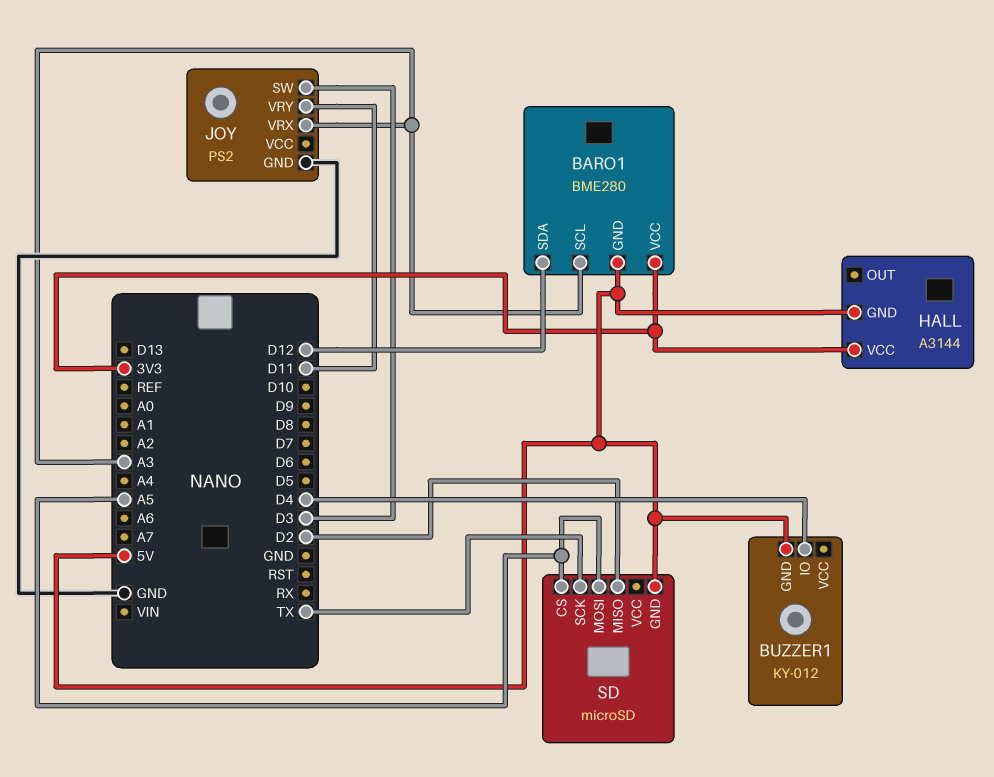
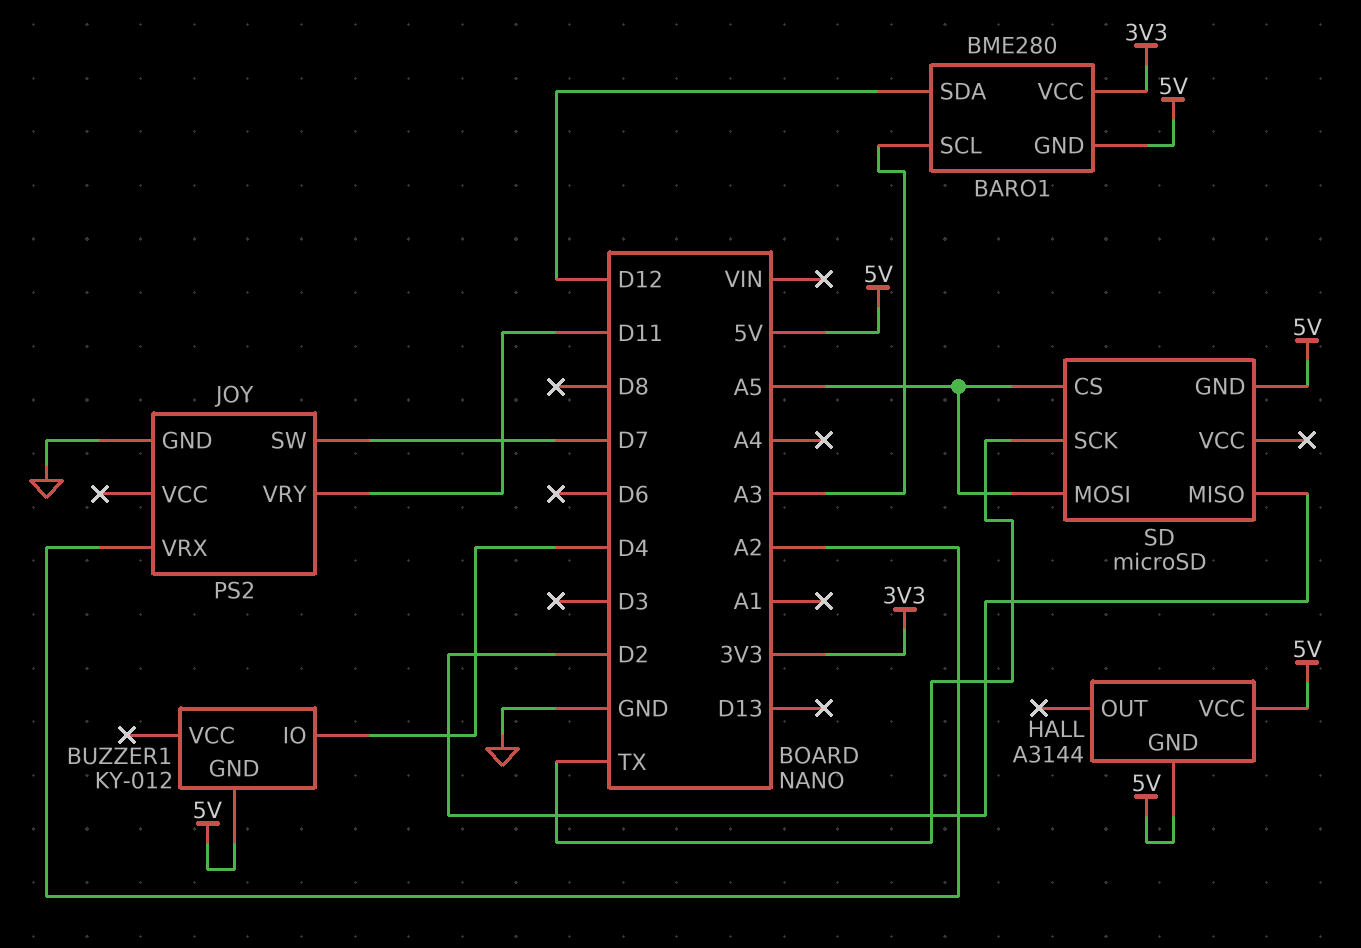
HALL pin VCC: 3V3 -> 5V
JOY pin SW: D3 -> D7
JOY pin VRX: A3 -> A2

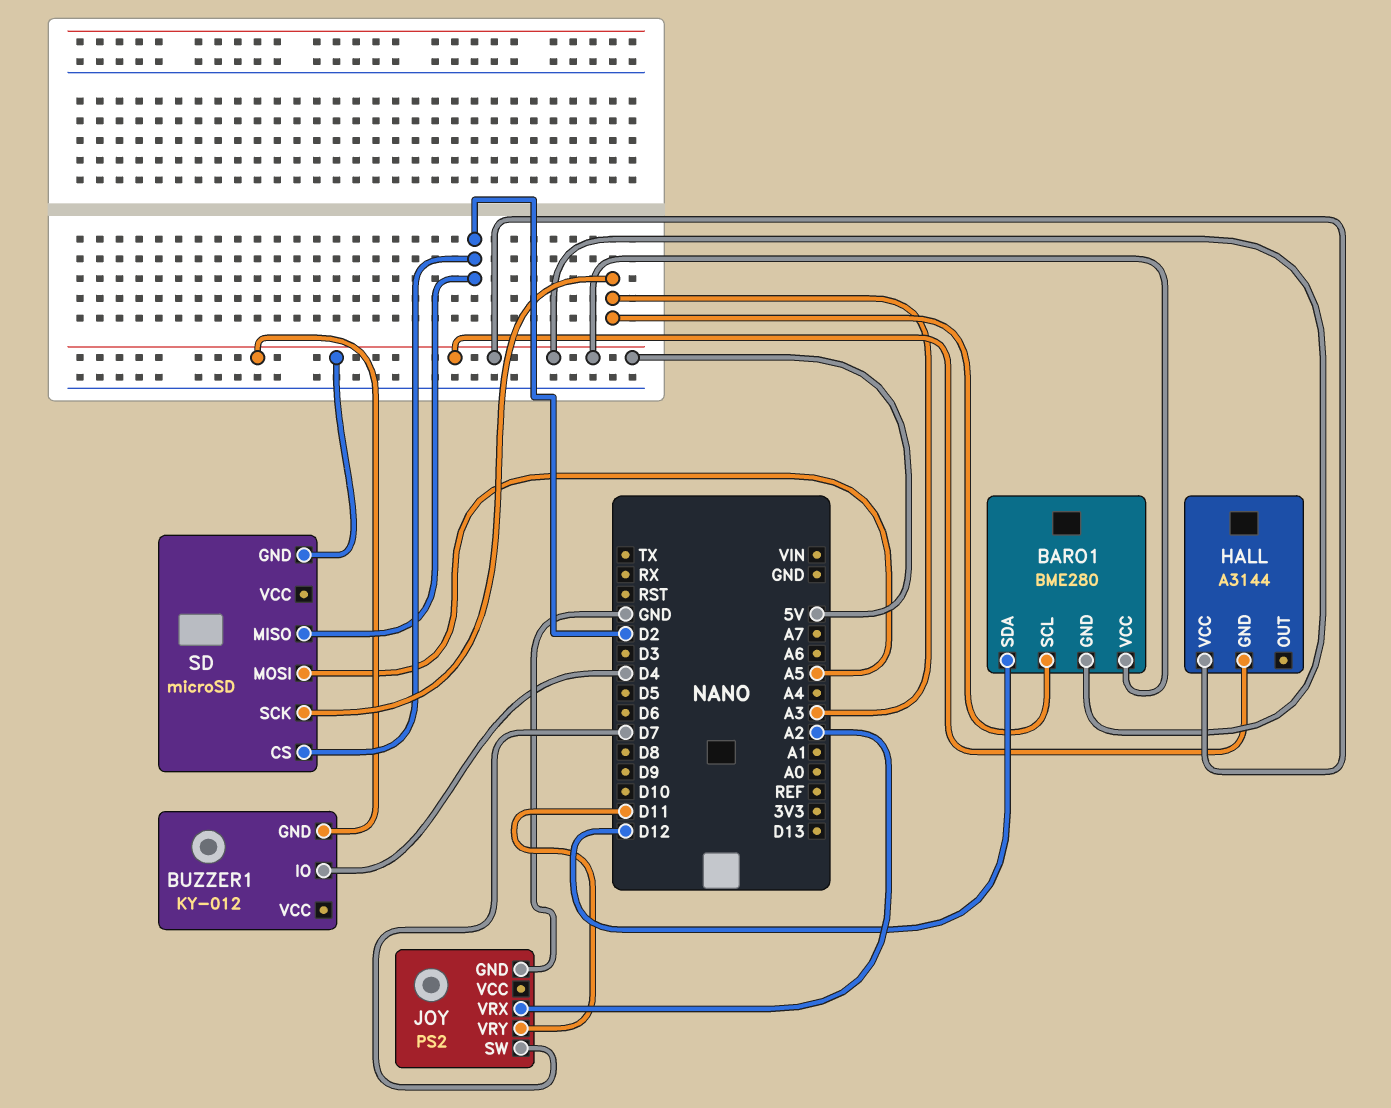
BARO1 pin VCC: 3V3 -> 5V
SD pin CS: A5 -> D2
SD pin SCK: TX -> A3

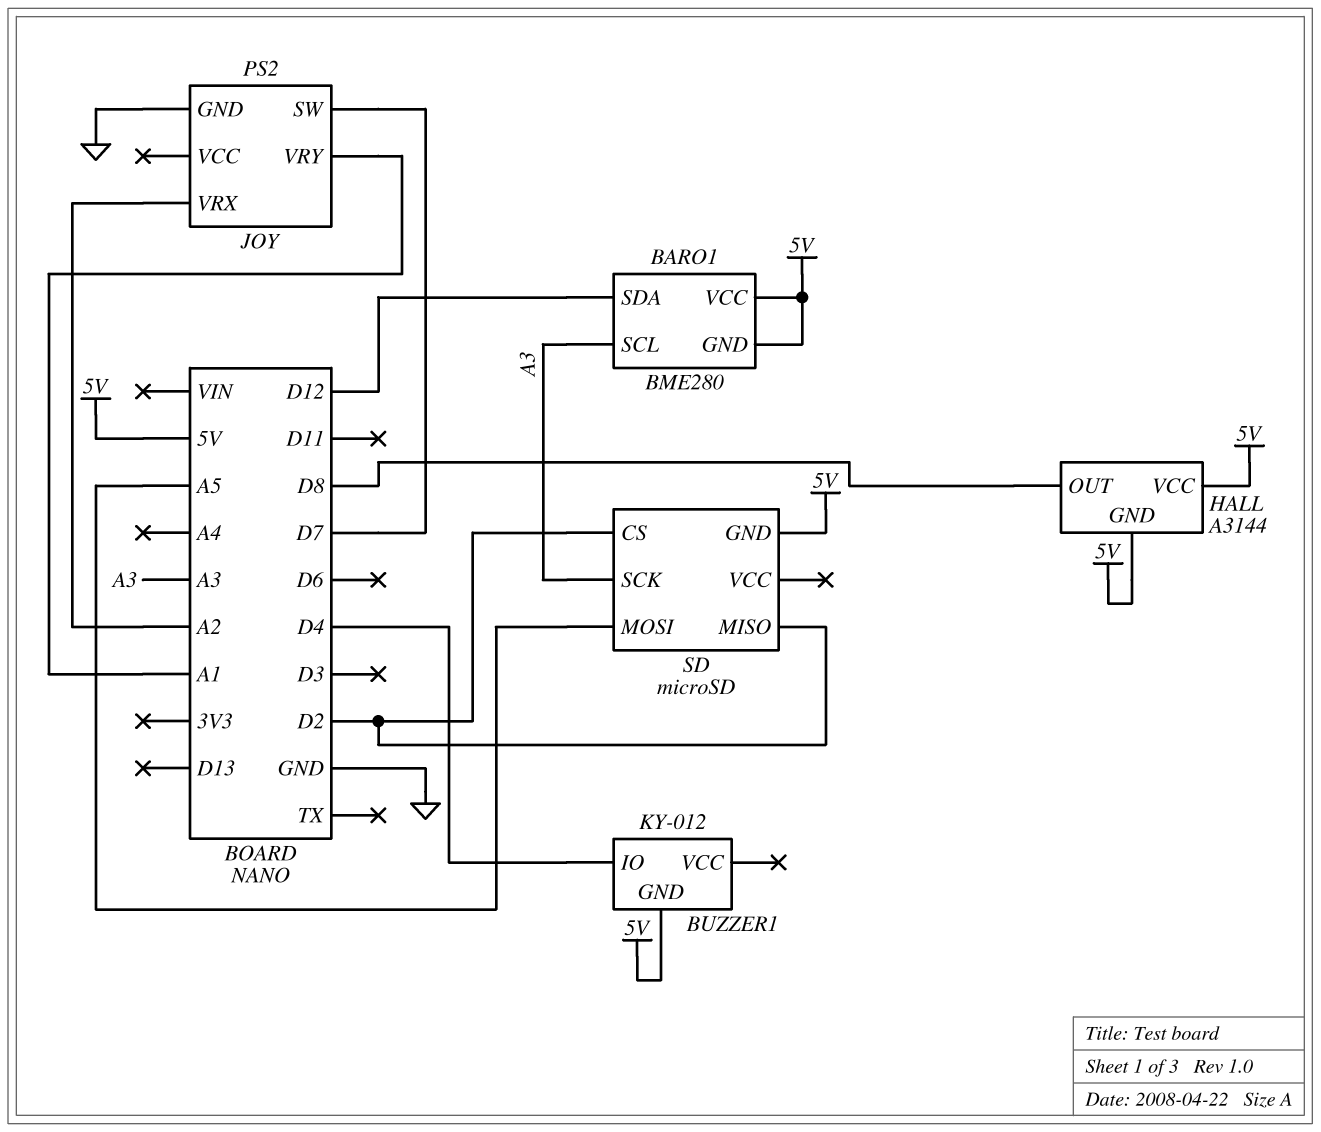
HALL pin OUT: none -> D8
JOY pin VRY: D11 -> A1

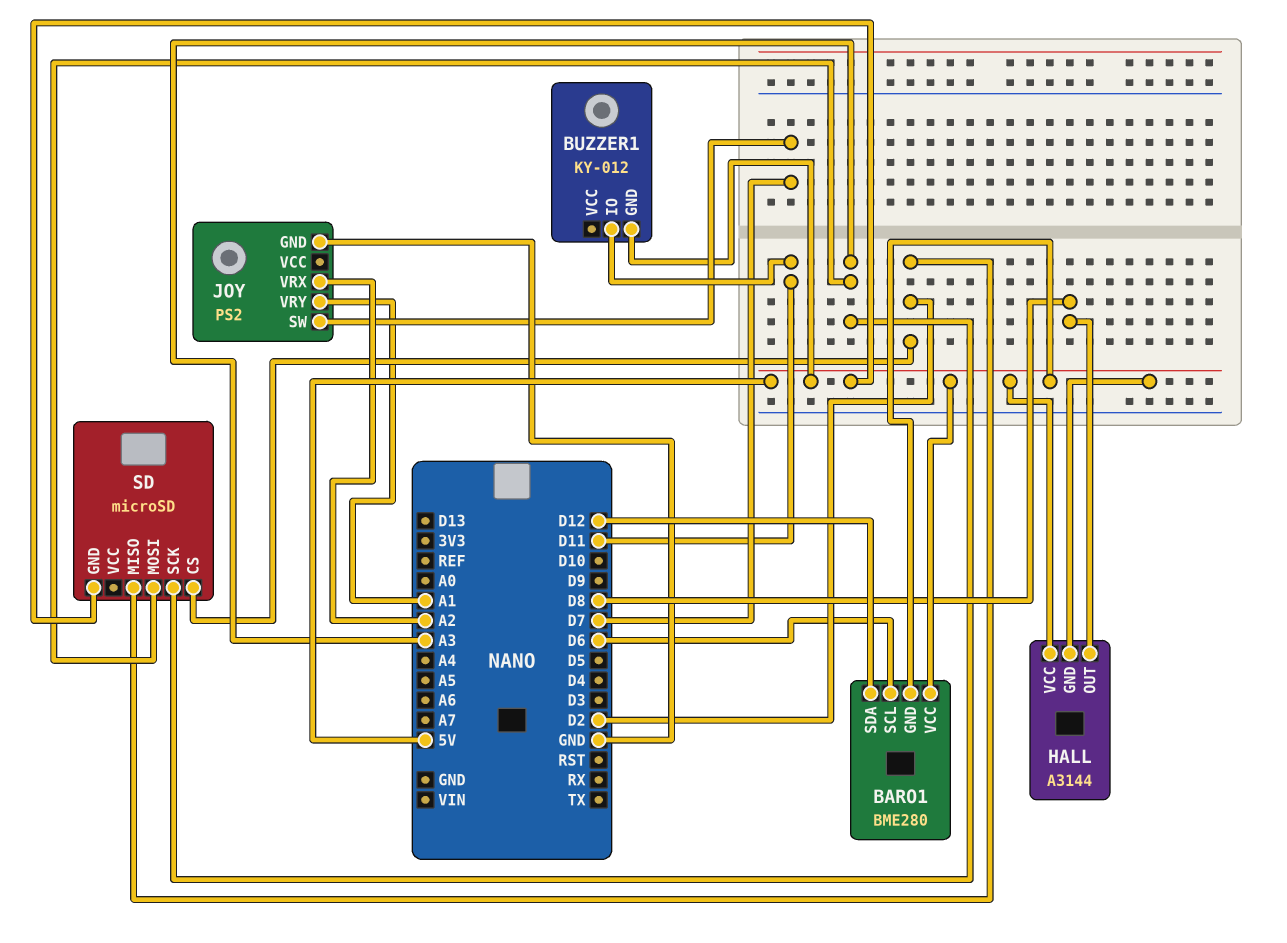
BARO1 pin SCL: A3 -> D6
BUZZER1 pin IO: D4 -> D11
SD pin MOSI: A5 -> A3

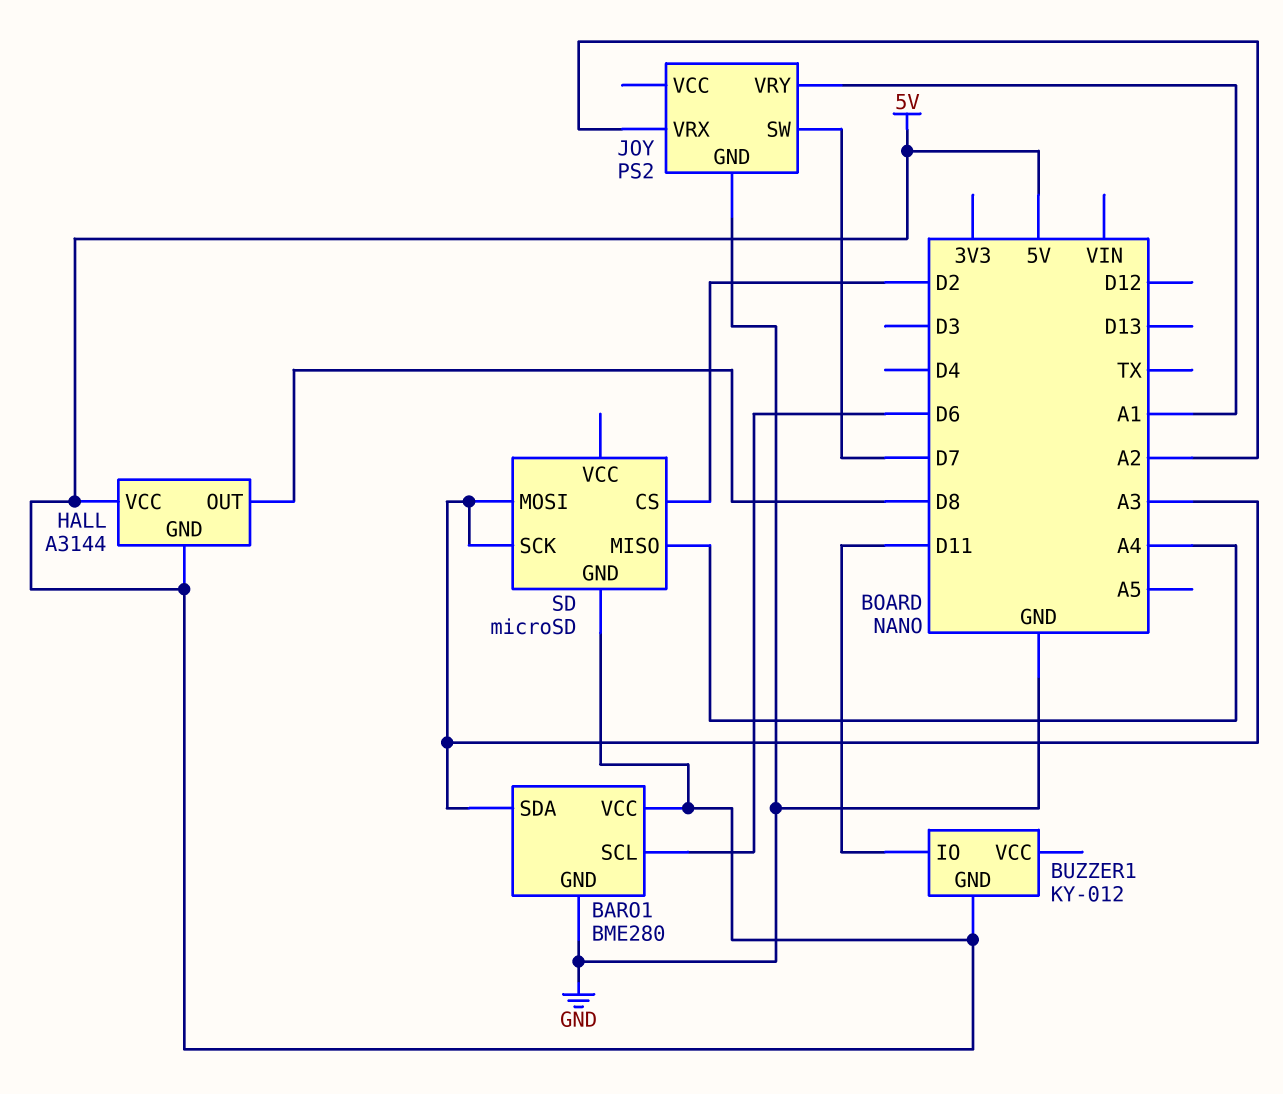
BARO1 pin GND: 5V -> GND
BARO1 pin SDA: D12 -> A3
SD pin MISO: D2 -> A4

